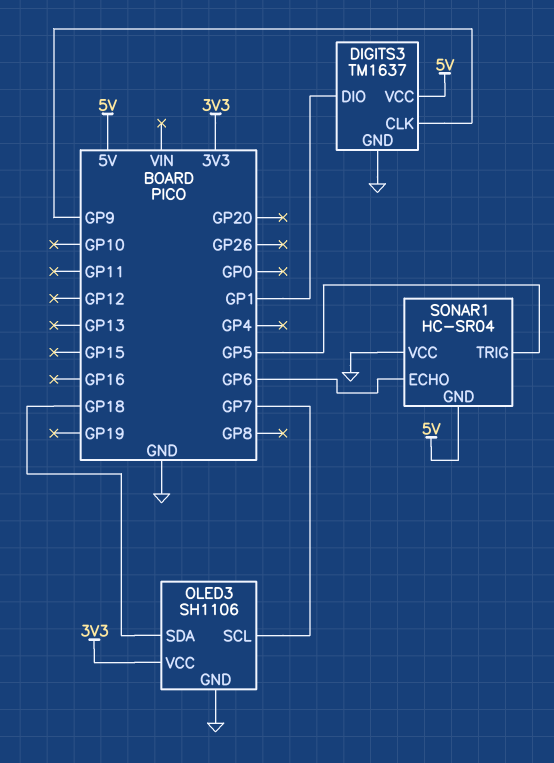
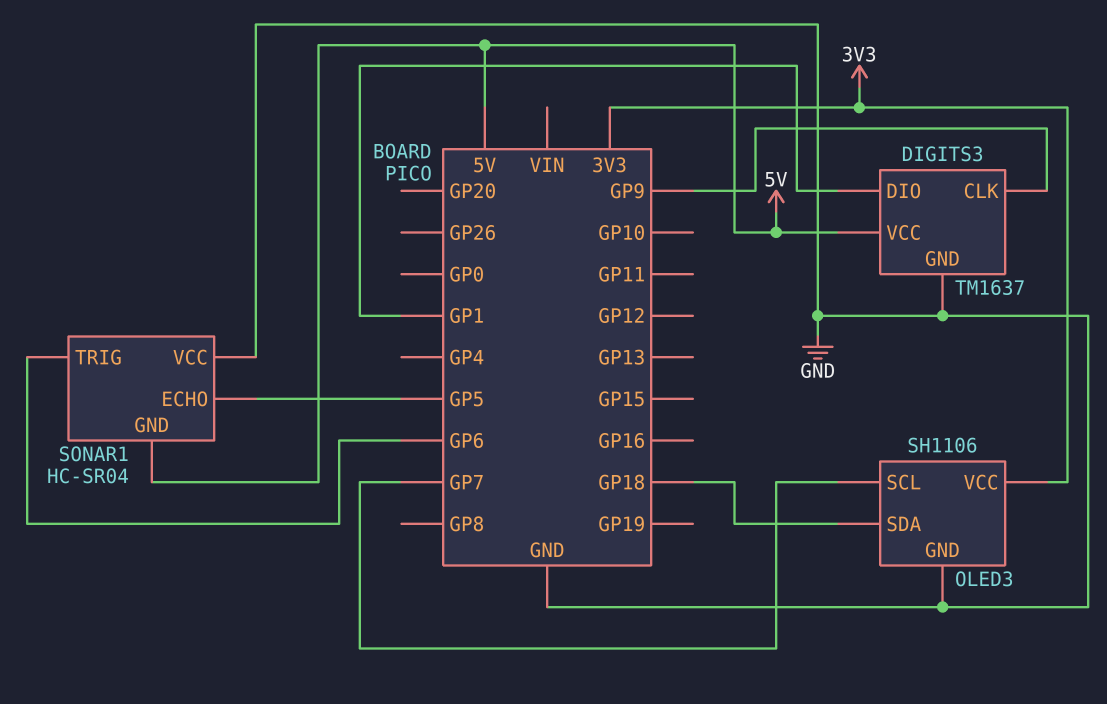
SONAR1 pin ECHO: GP6 -> GP5
SONAR1 pin TRIG: GP5 -> GP6

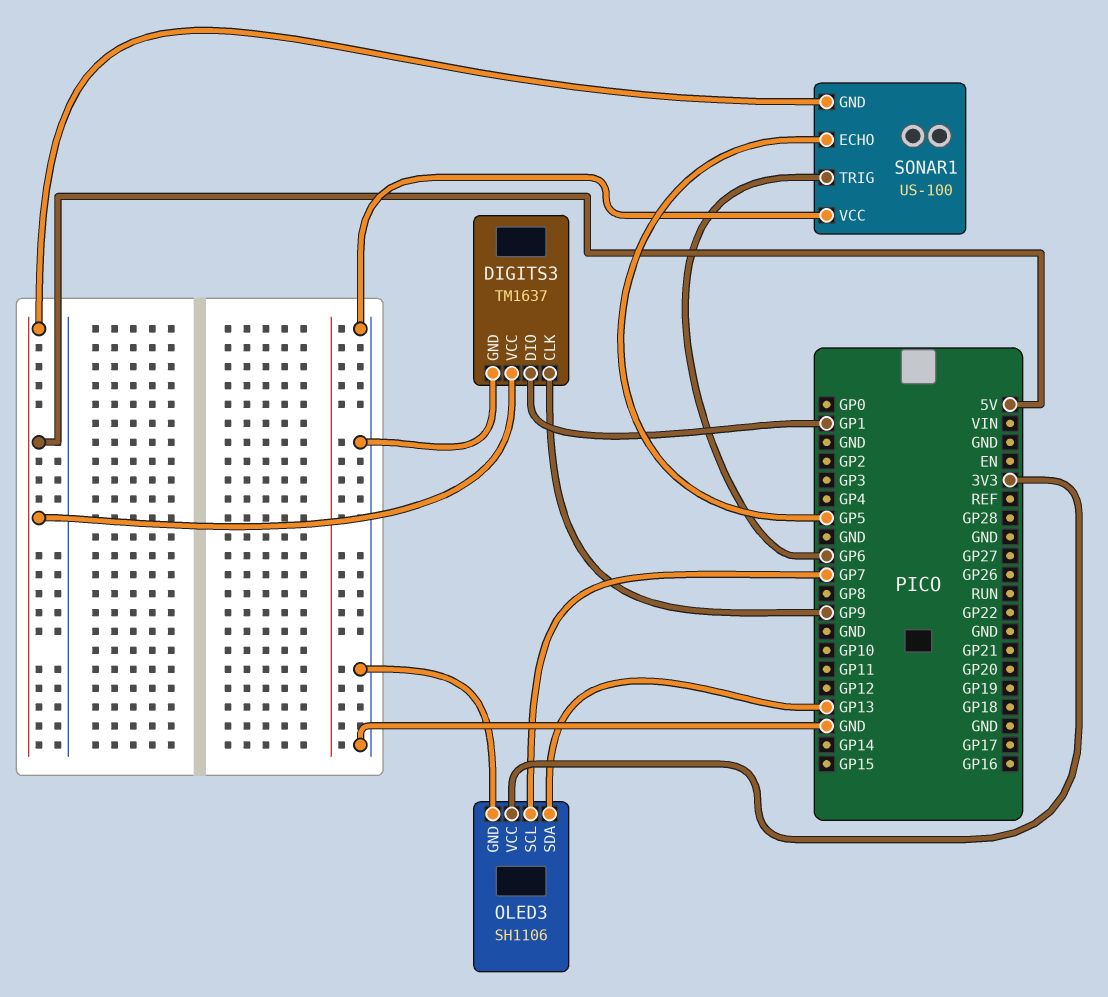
OLED3 pin SDA: GP18 -> GP13
SONAR1: HC-SR04 -> US-100

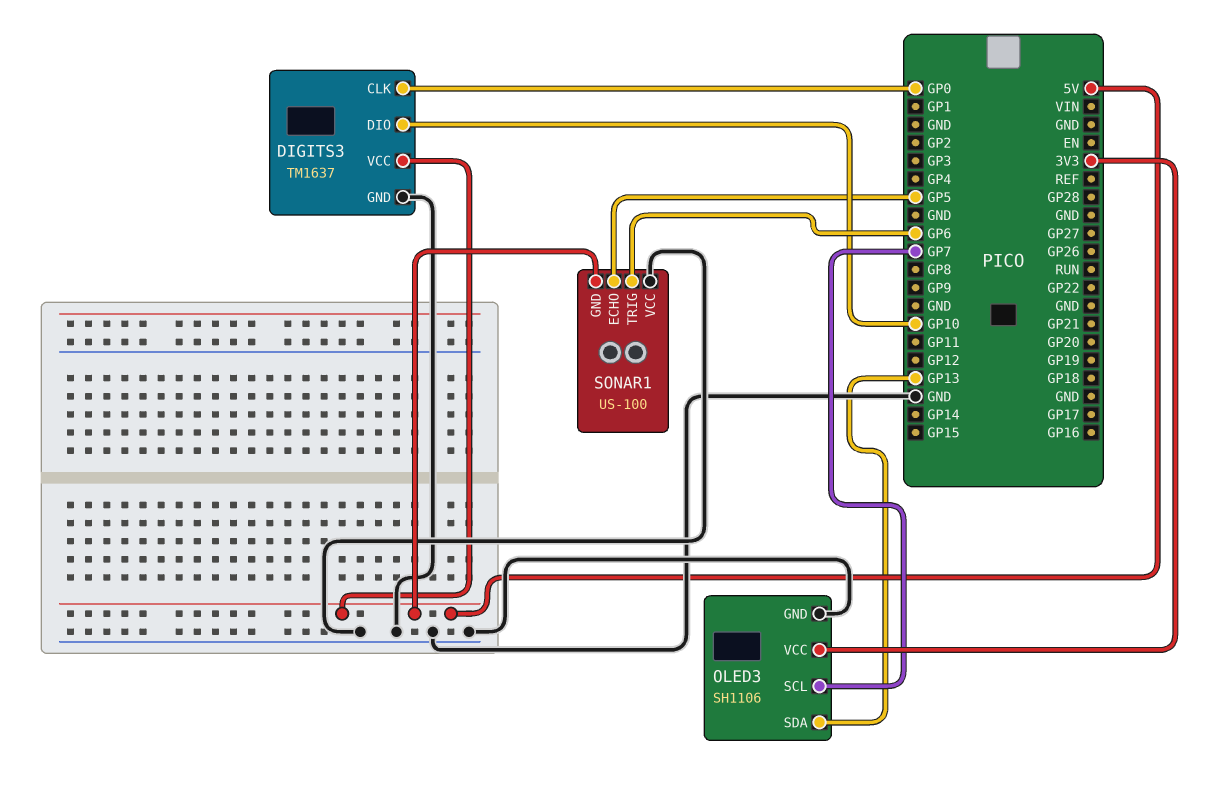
DIGITS3 pin CLK: GP9 -> GP0
DIGITS3 pin DIO: GP1 -> GP10

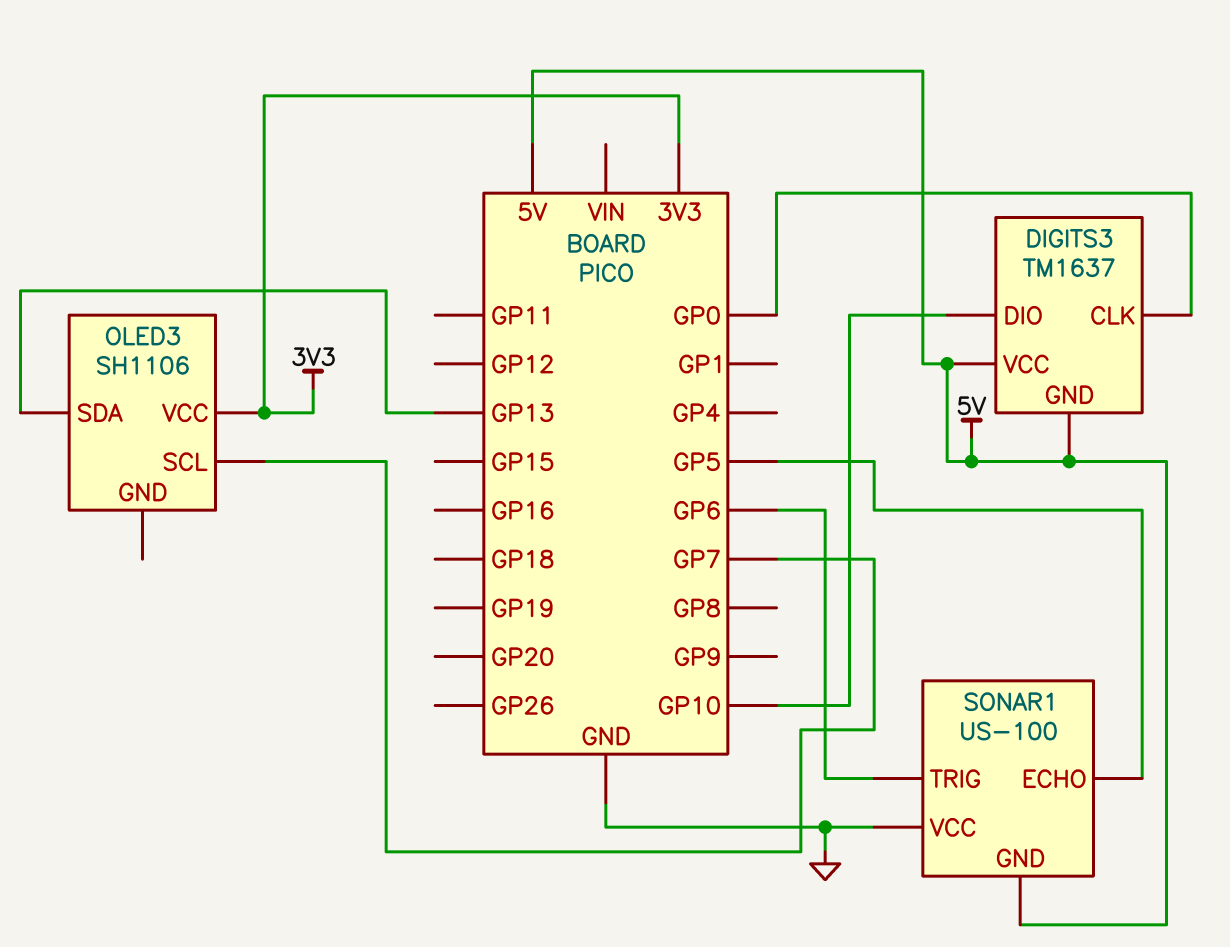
DIGITS3 pin GND: GND -> 5V
OLED3 pin GND: GND -> none

